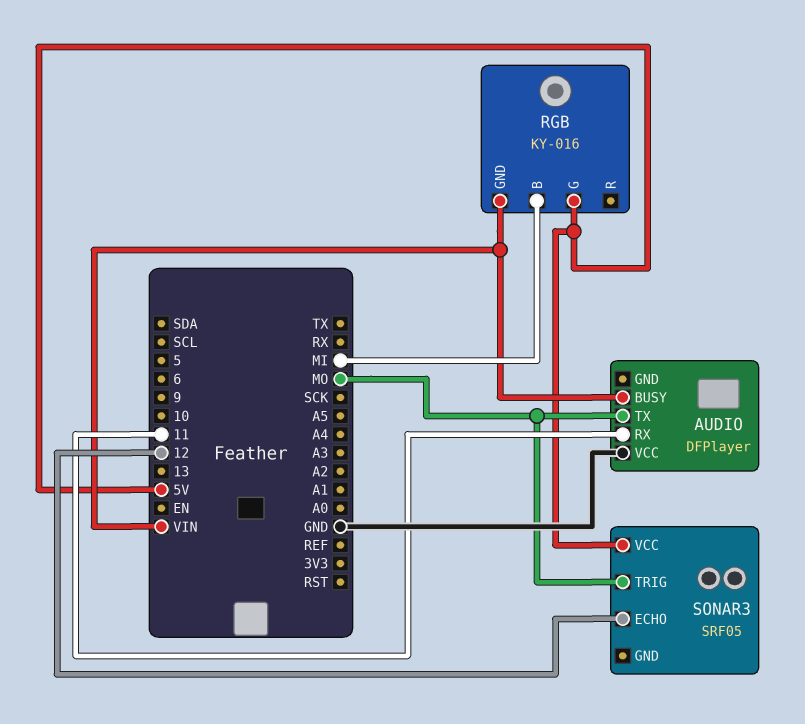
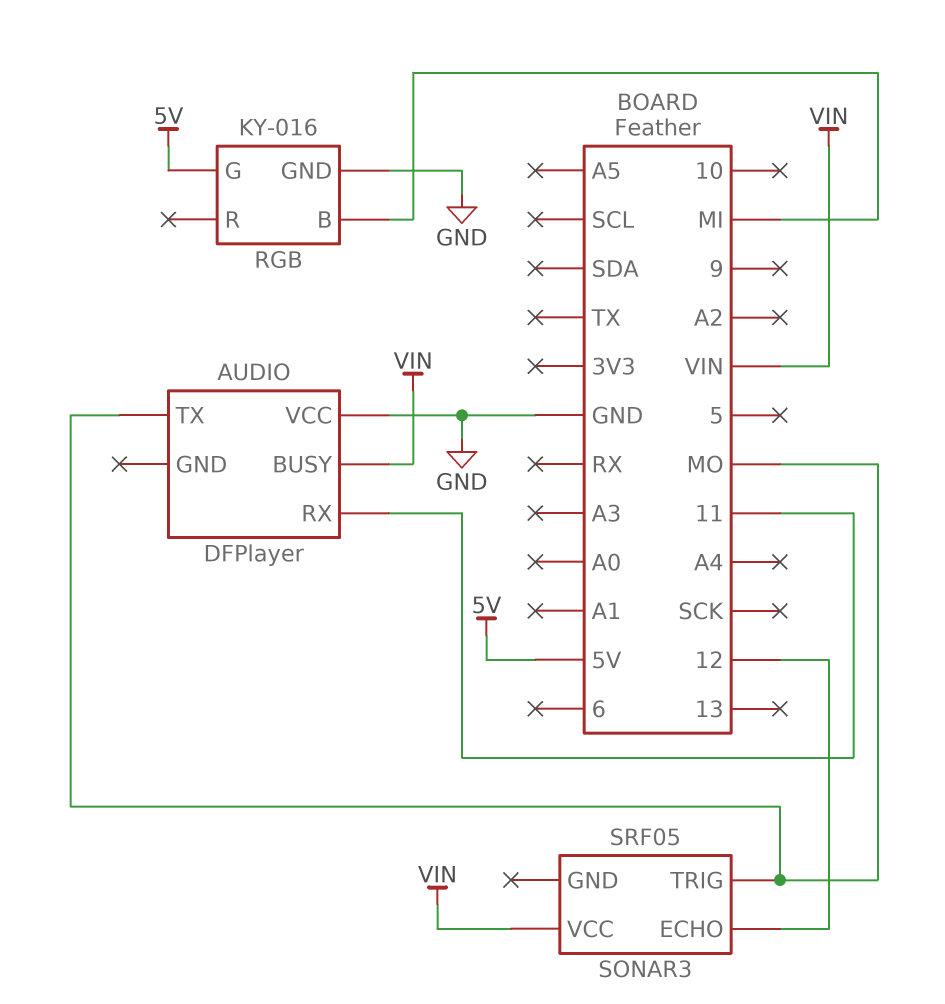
RGB pin GND: VIN -> GND
SONAR3 pin VCC: 5V -> VIN

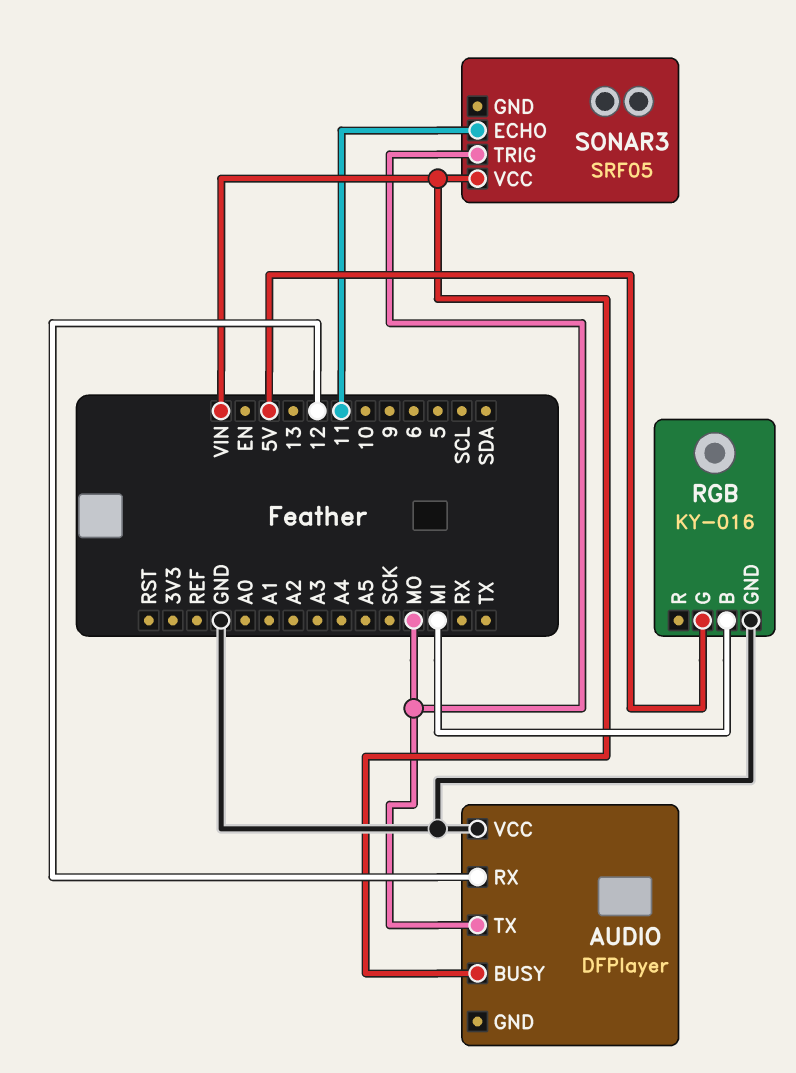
AUDIO pin RX: 11 -> 12
SONAR3 pin ECHO: 12 -> 11

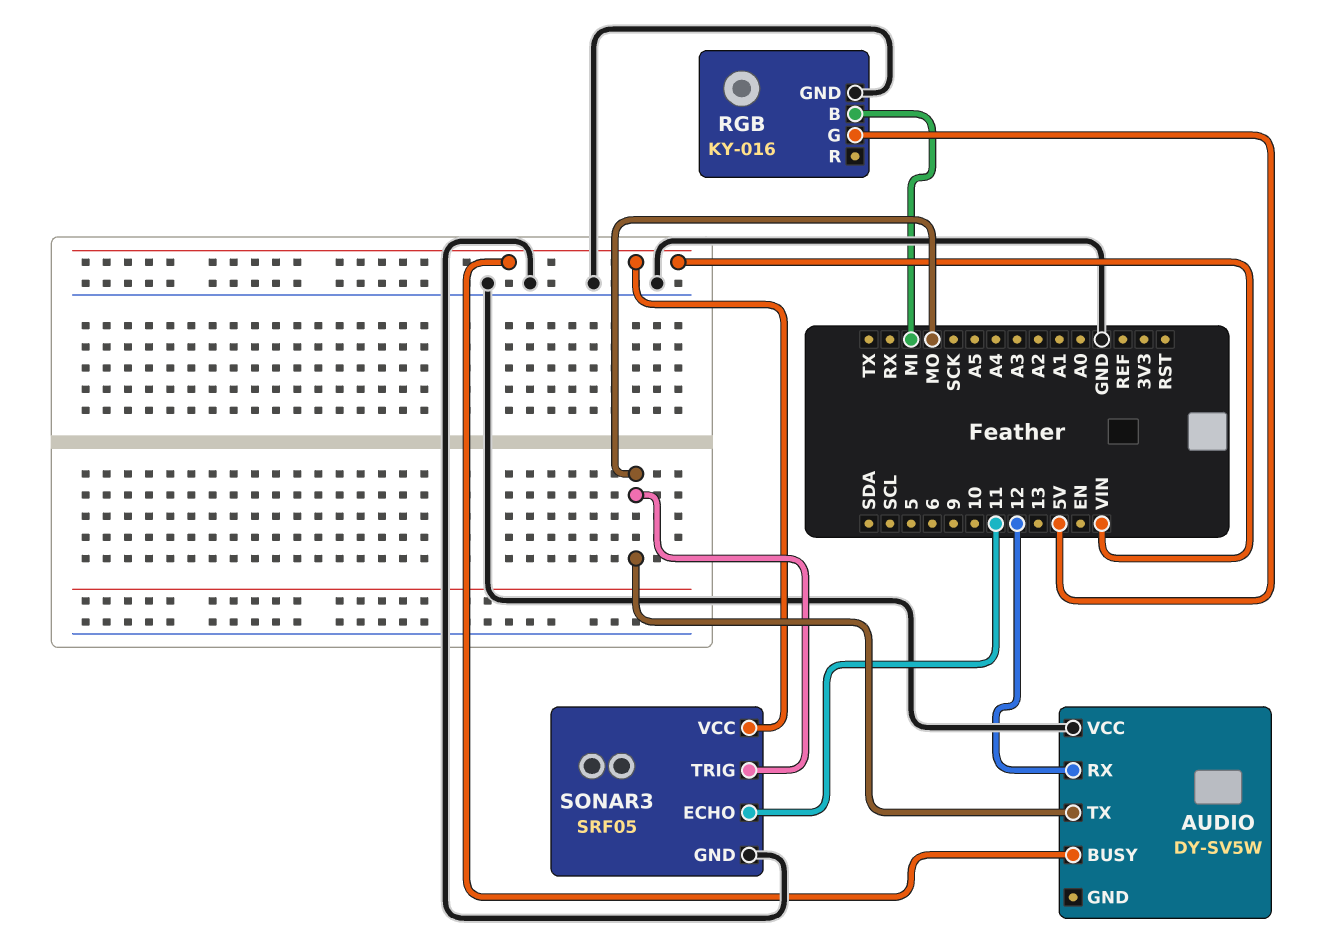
AUDIO: DFPlayer -> DY-SV5W
SONAR3 pin GND: none -> GND

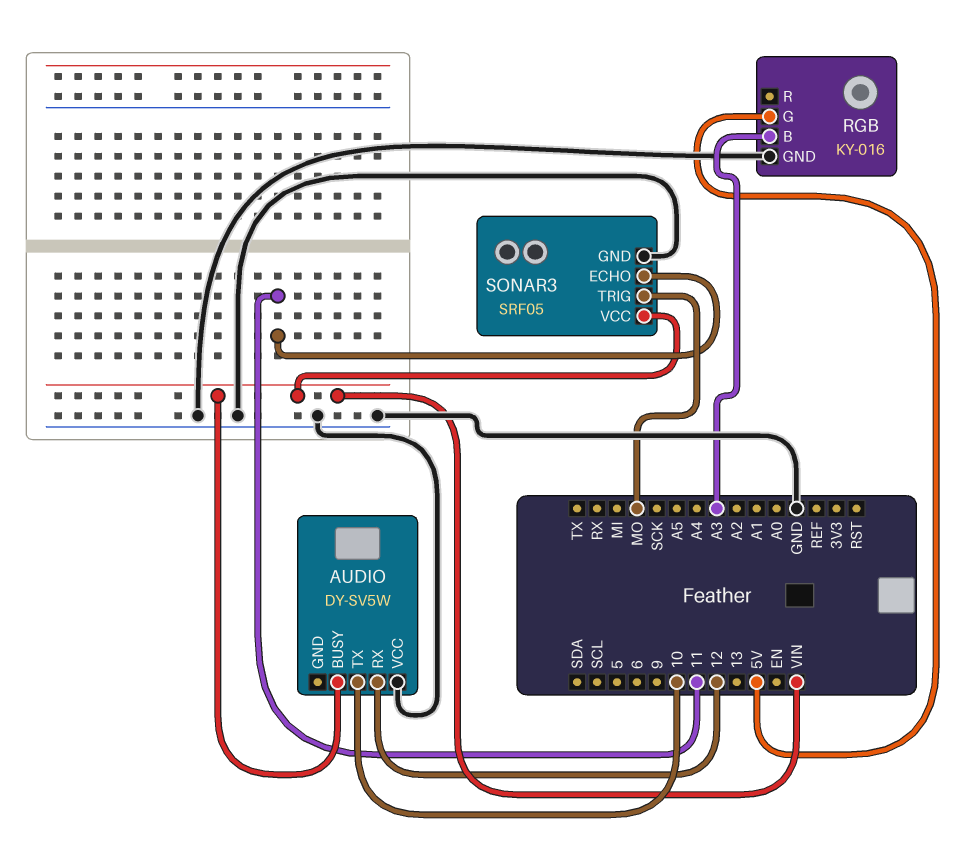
AUDIO pin TX: MO -> 10
RGB pin B: MI -> A3

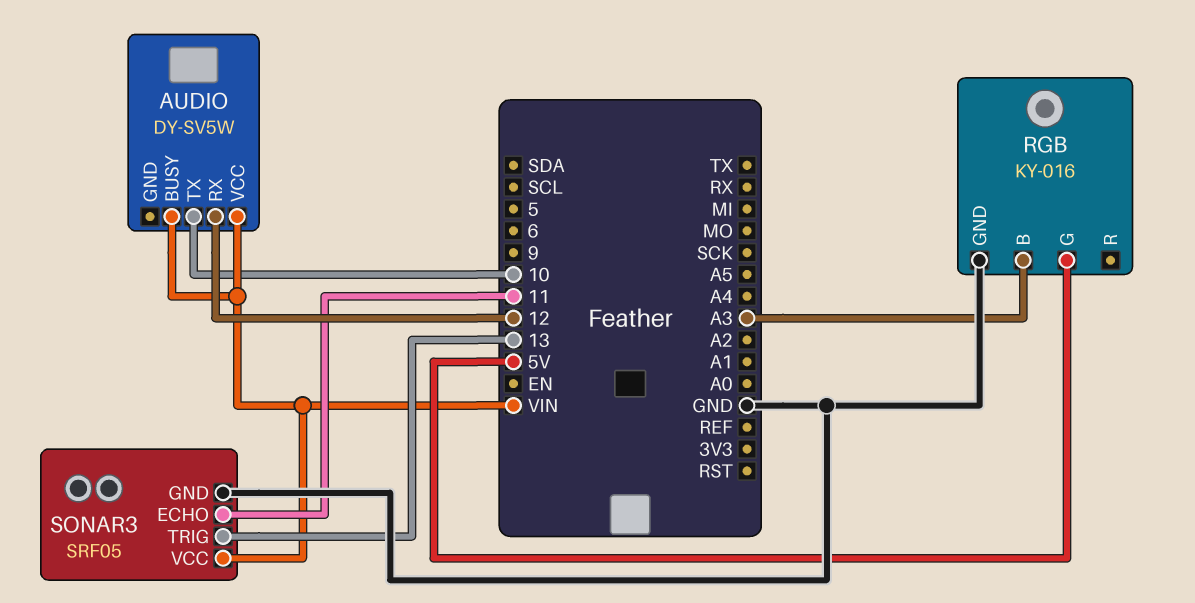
AUDIO pin VCC: GND -> VIN
SONAR3 pin TRIG: MO -> 13

